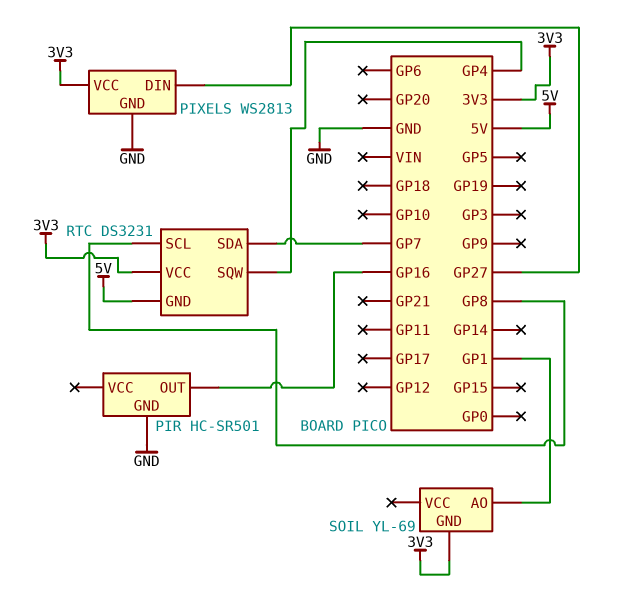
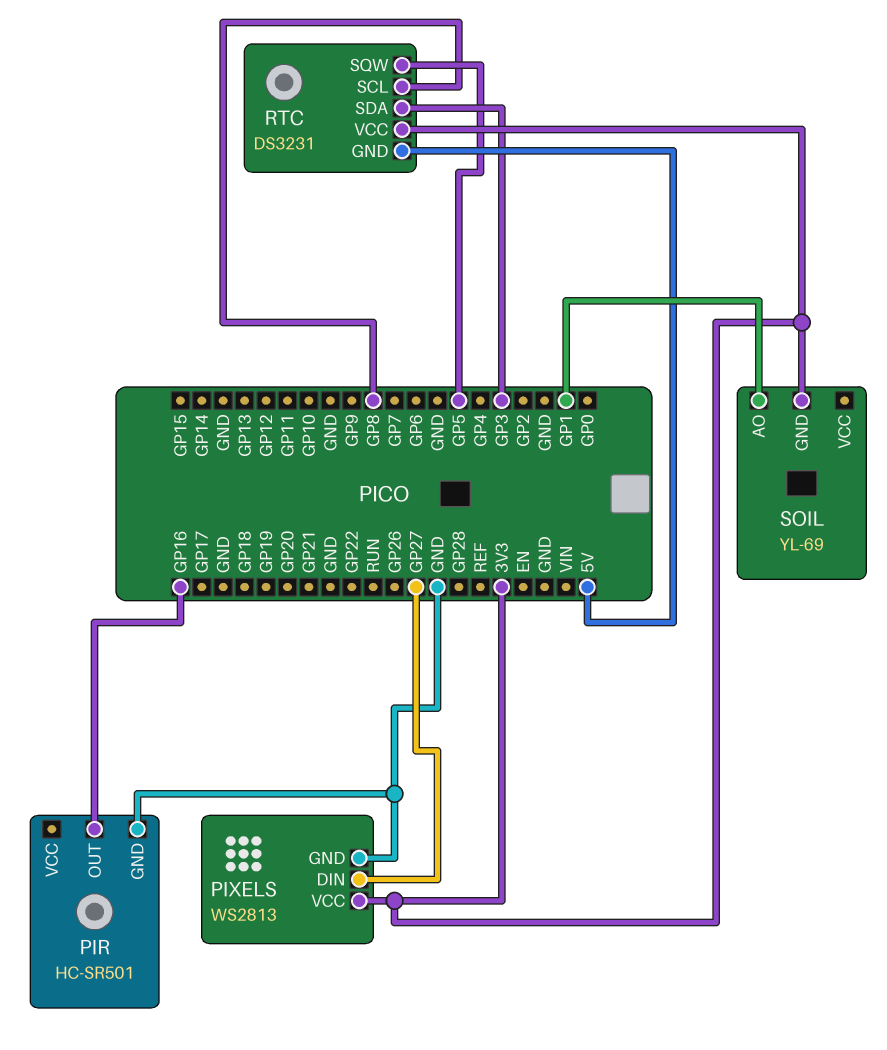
RTC pin SDA: GP7 -> GP3
RTC pin SQW: GP4 -> GP5

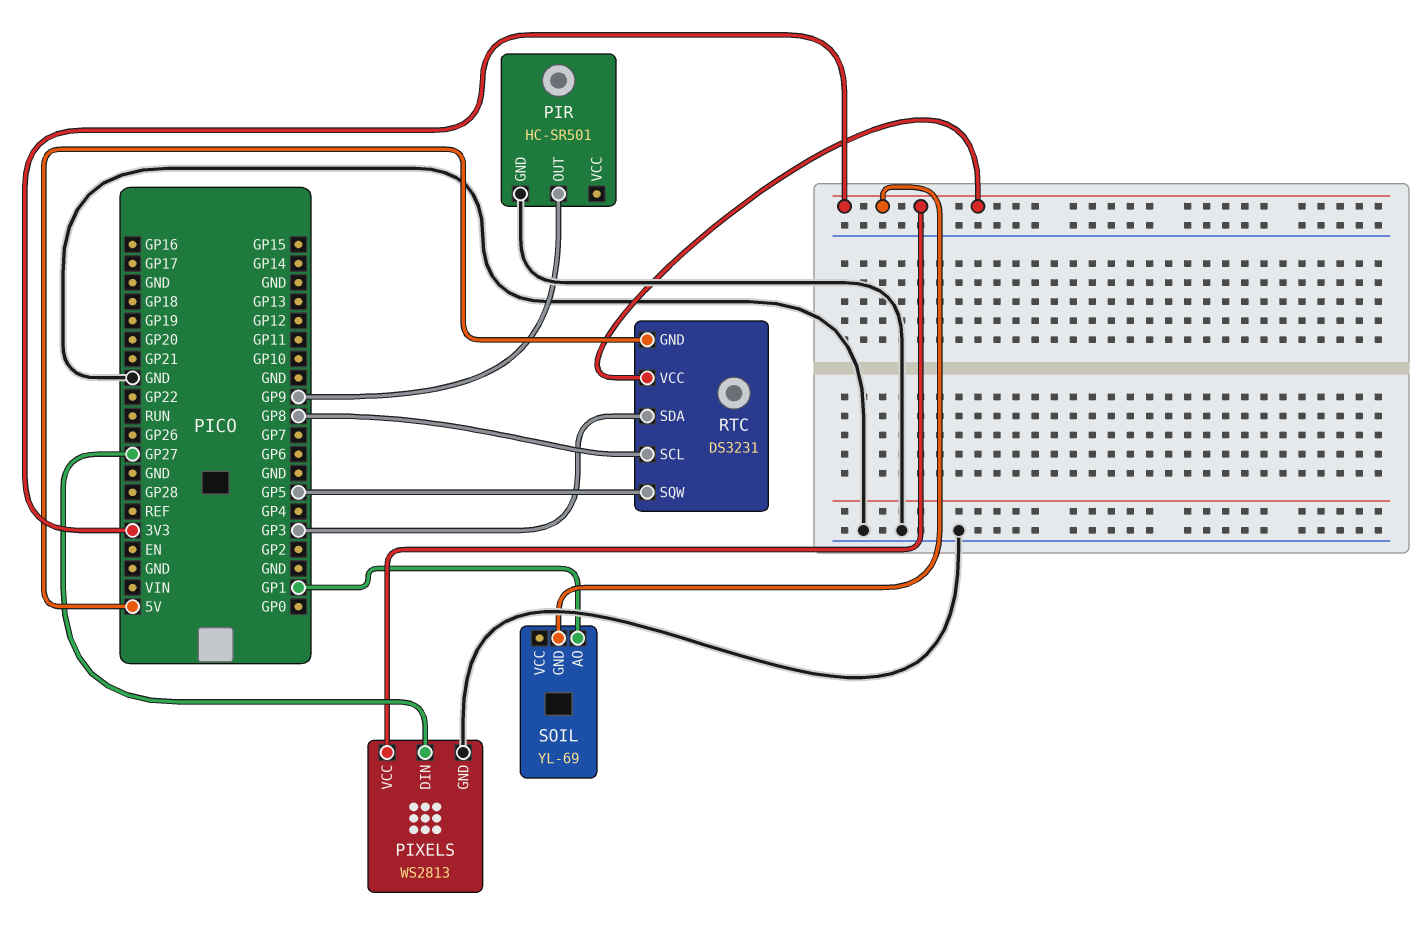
PIR pin OUT: GP16 -> GP9

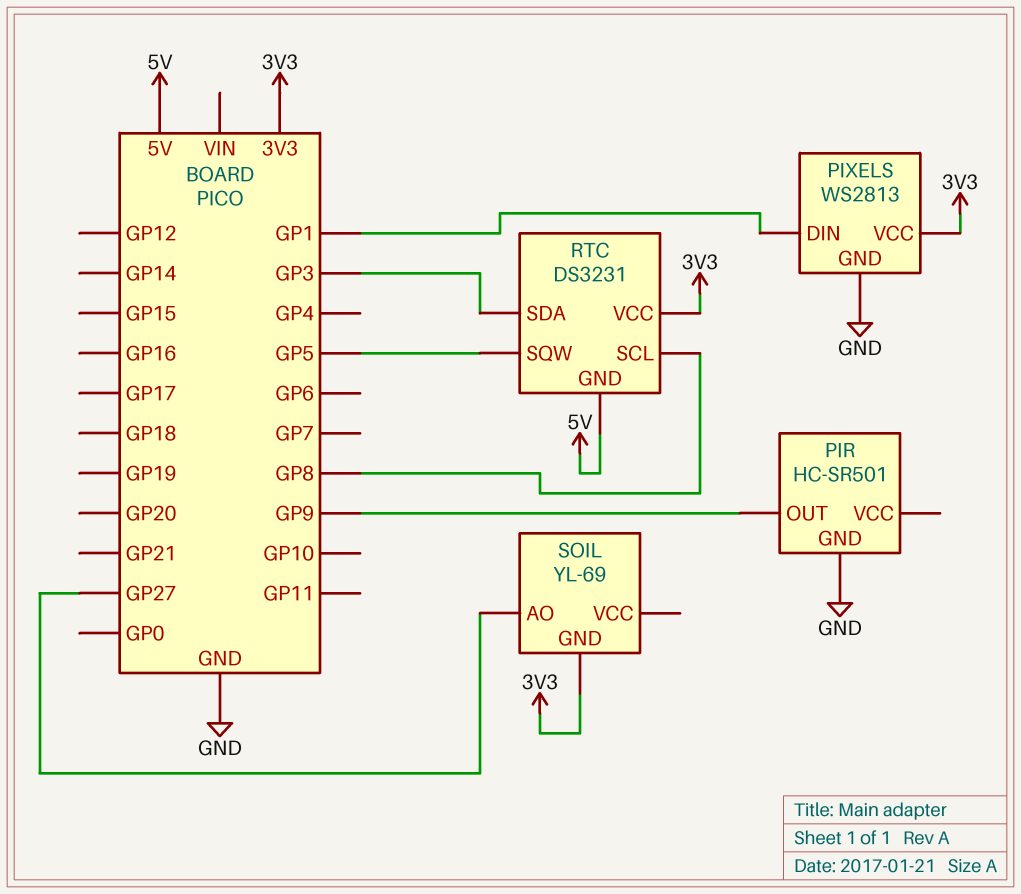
PIXELS pin DIN: GP27 -> GP1
SOIL pin AO: GP1 -> GP27

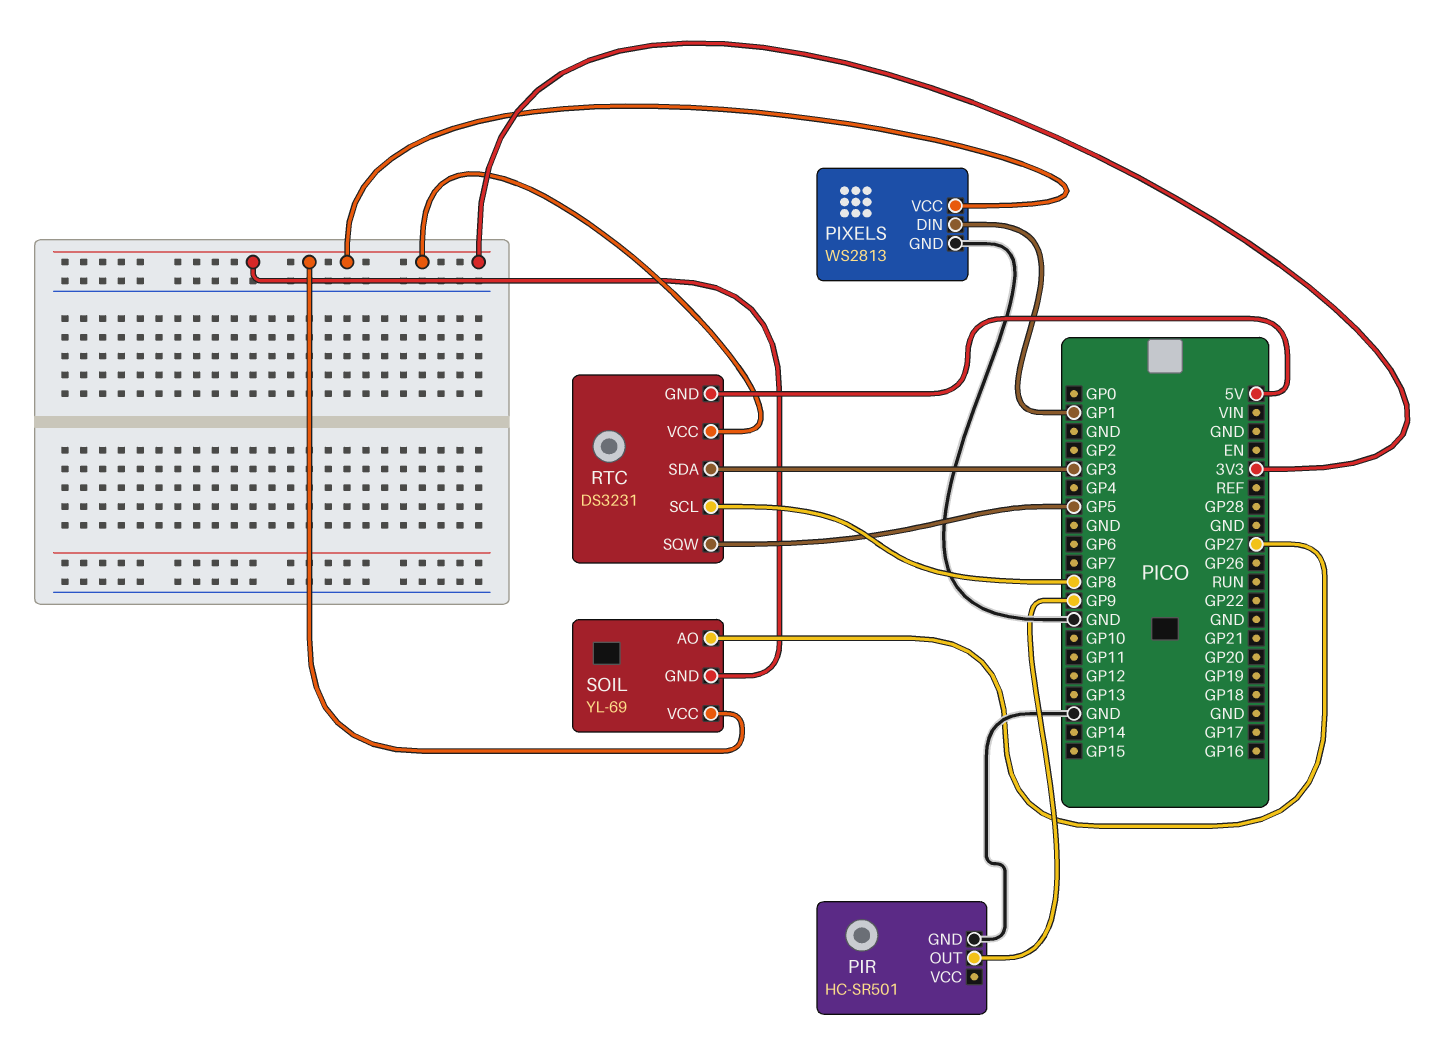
SOIL pin VCC: none -> 3V3

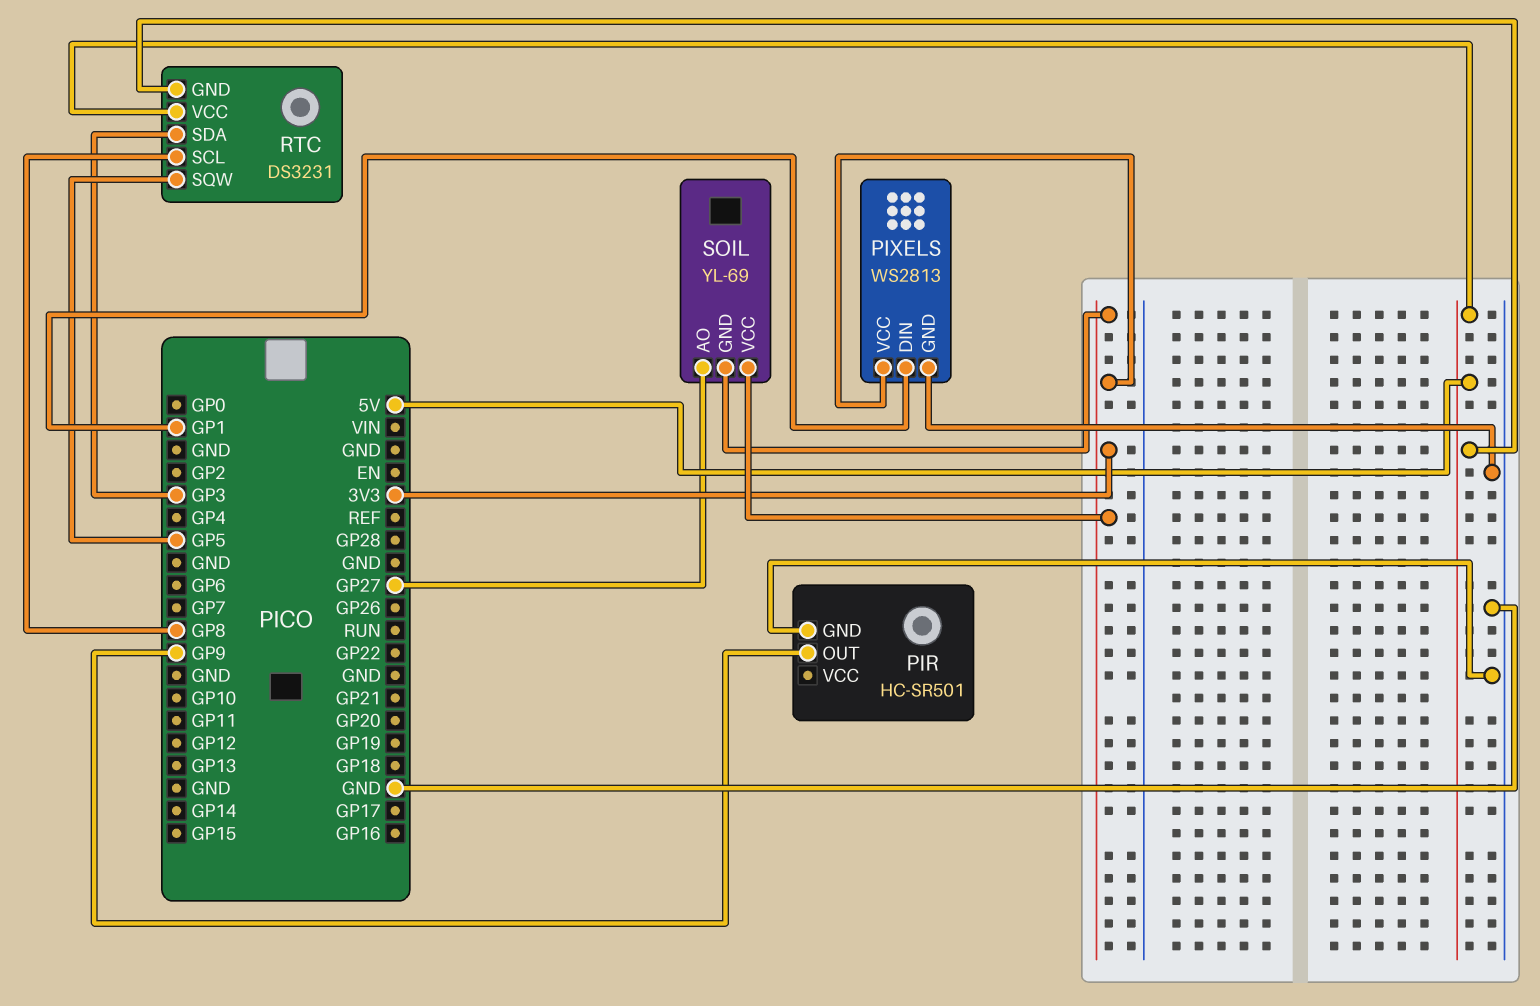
RTC pin VCC: 3V3 -> 5V

